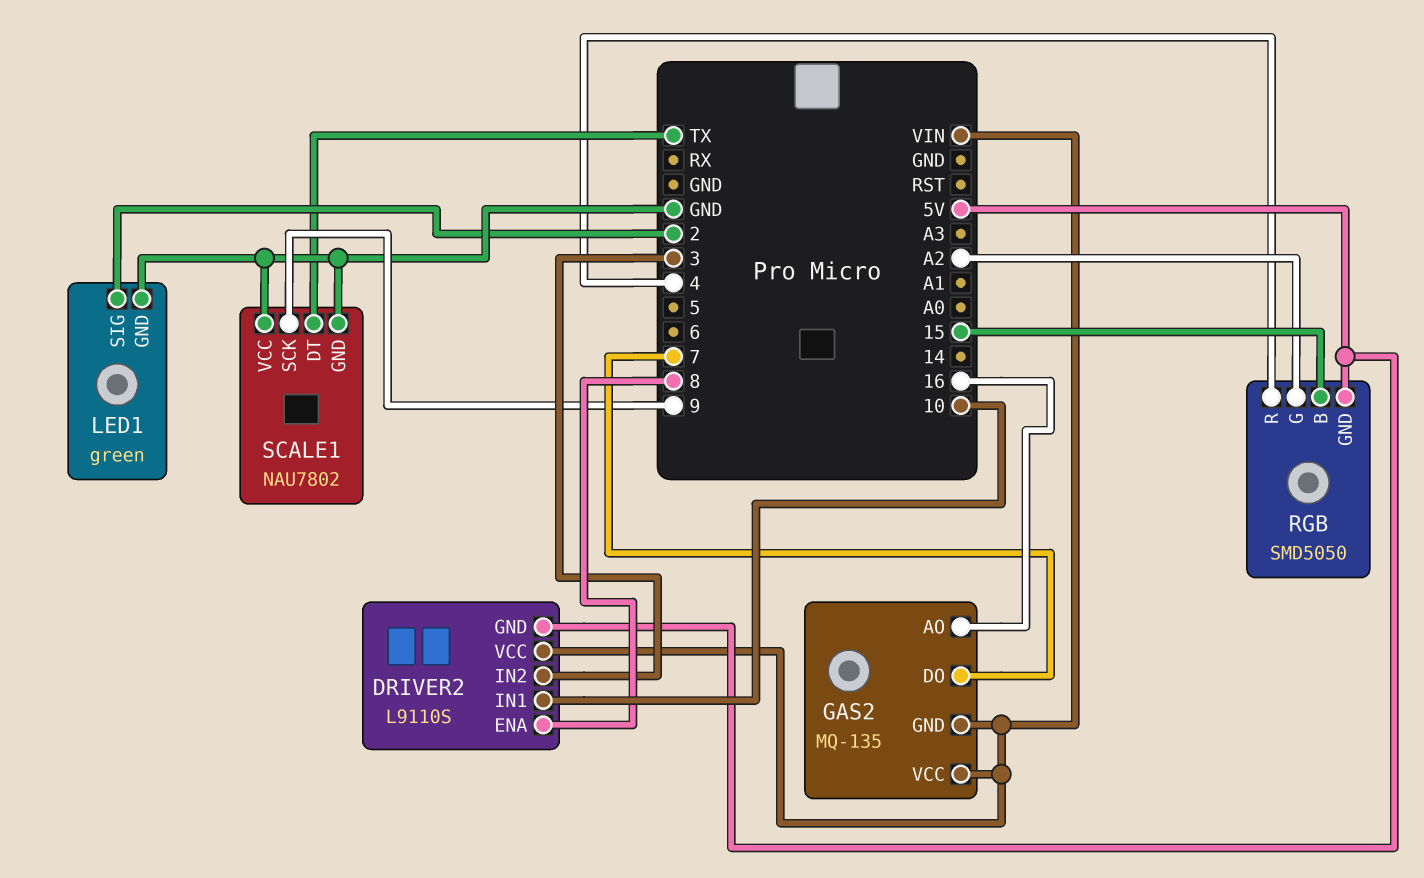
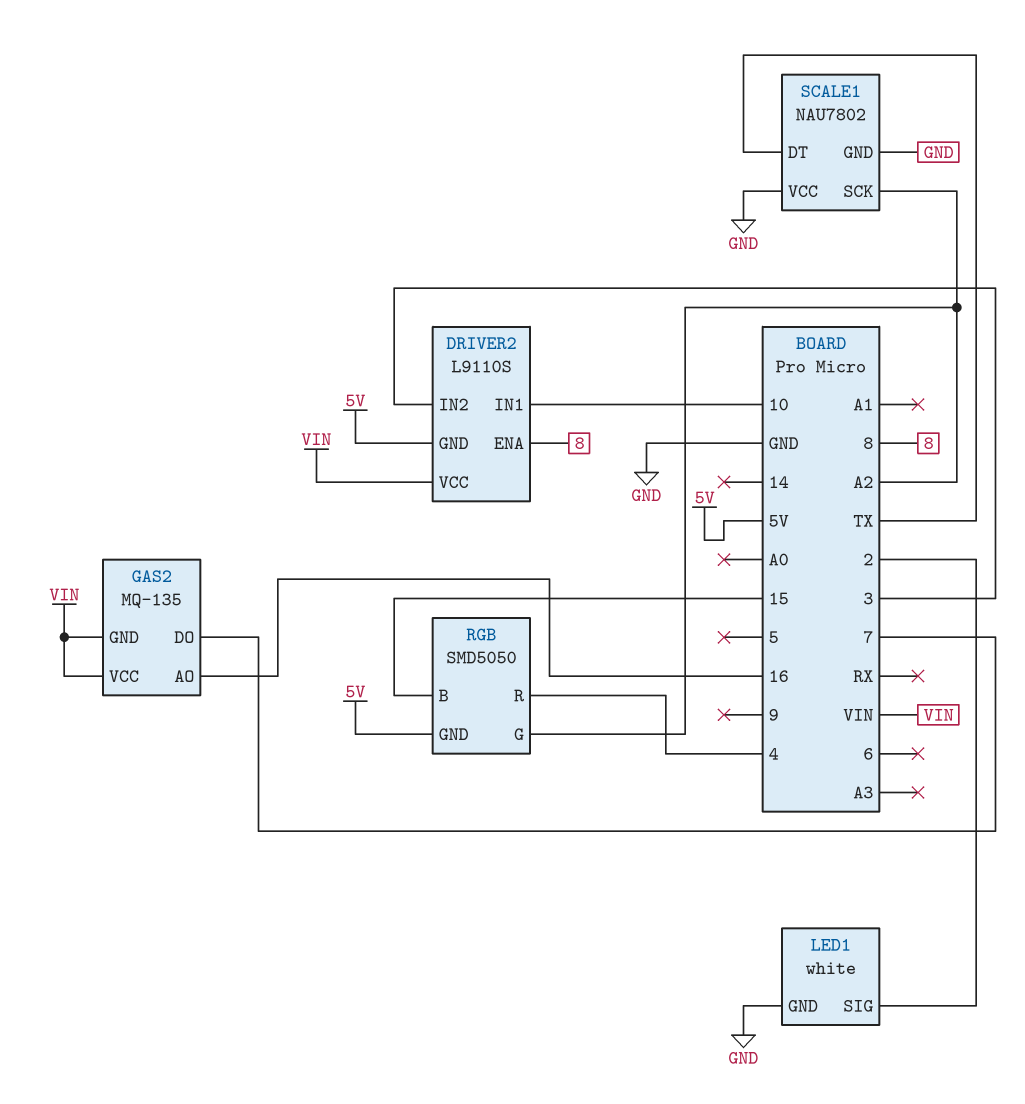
LED1: green -> white
SCALE1 pin SCK: 9 -> A2

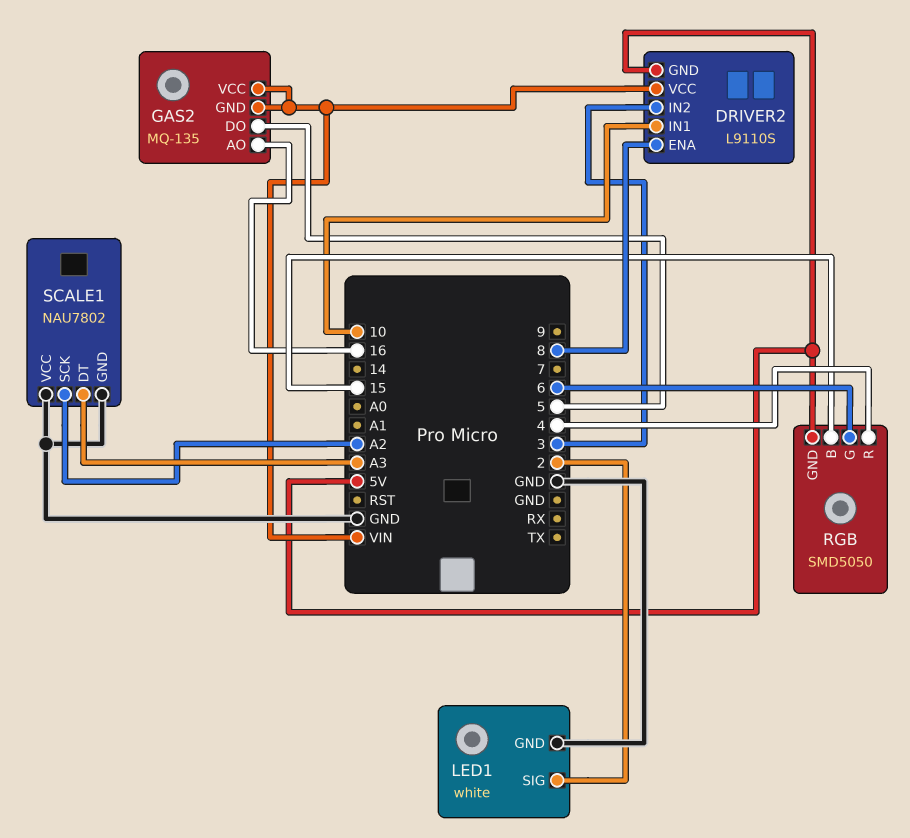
GAS2 pin DO: 7 -> 5
RGB pin G: A2 -> 6
SCALE1 pin DT: TX -> A3

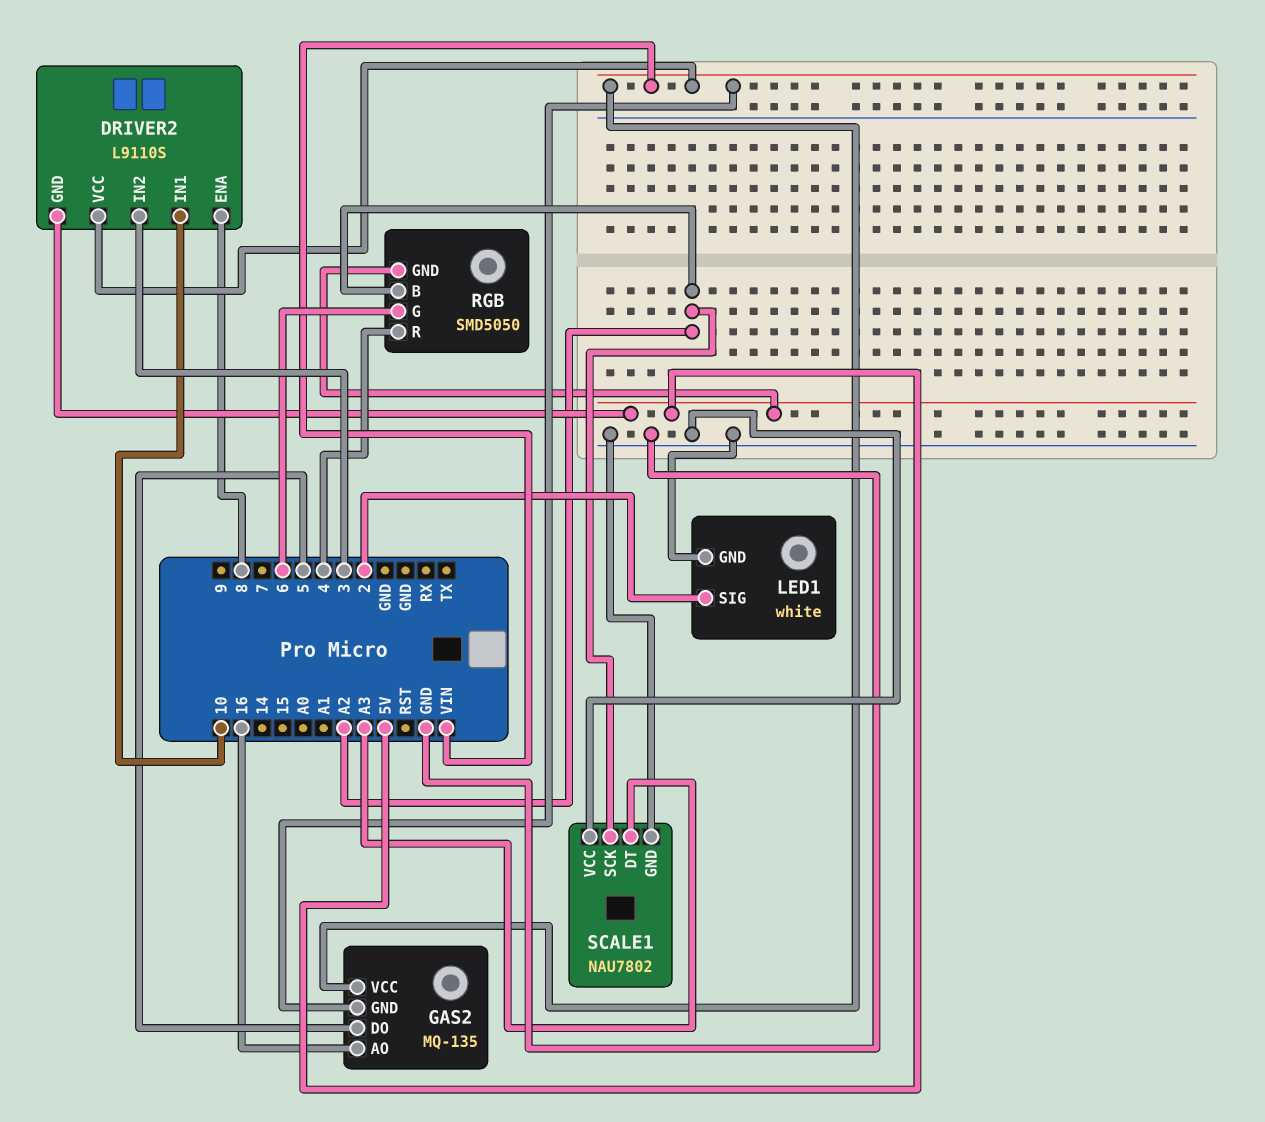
RGB pin B: 15 -> A2

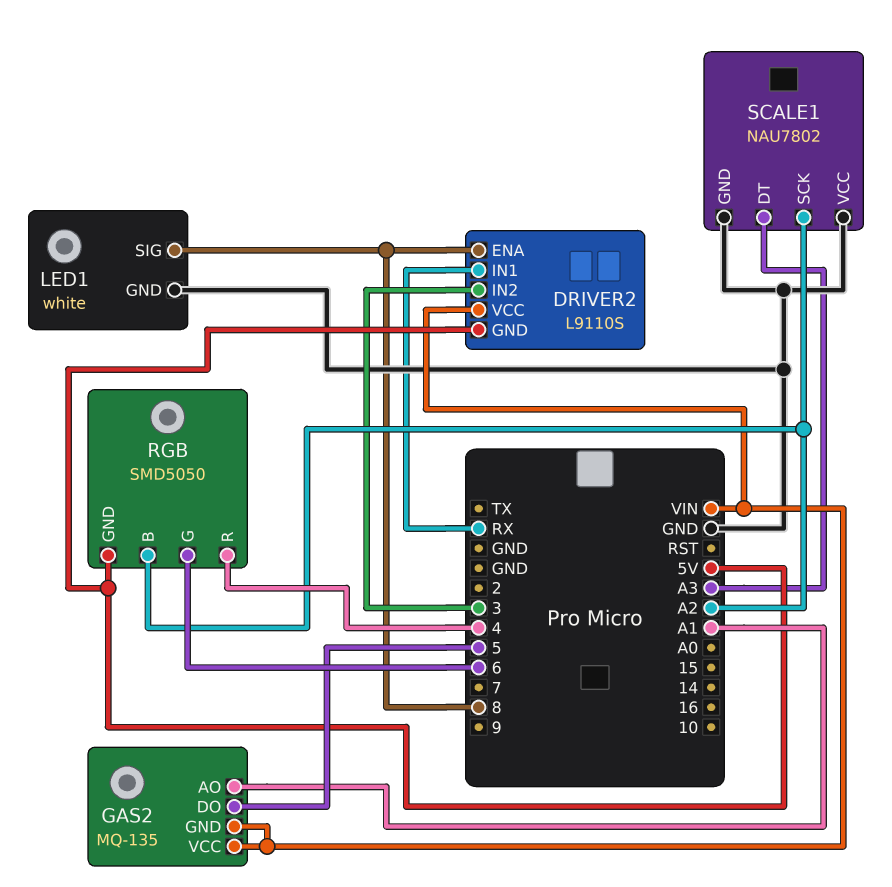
DRIVER2 pin IN1: 10 -> RX
GAS2 pin AO: 16 -> A1
LED1 pin SIG: 2 -> 8

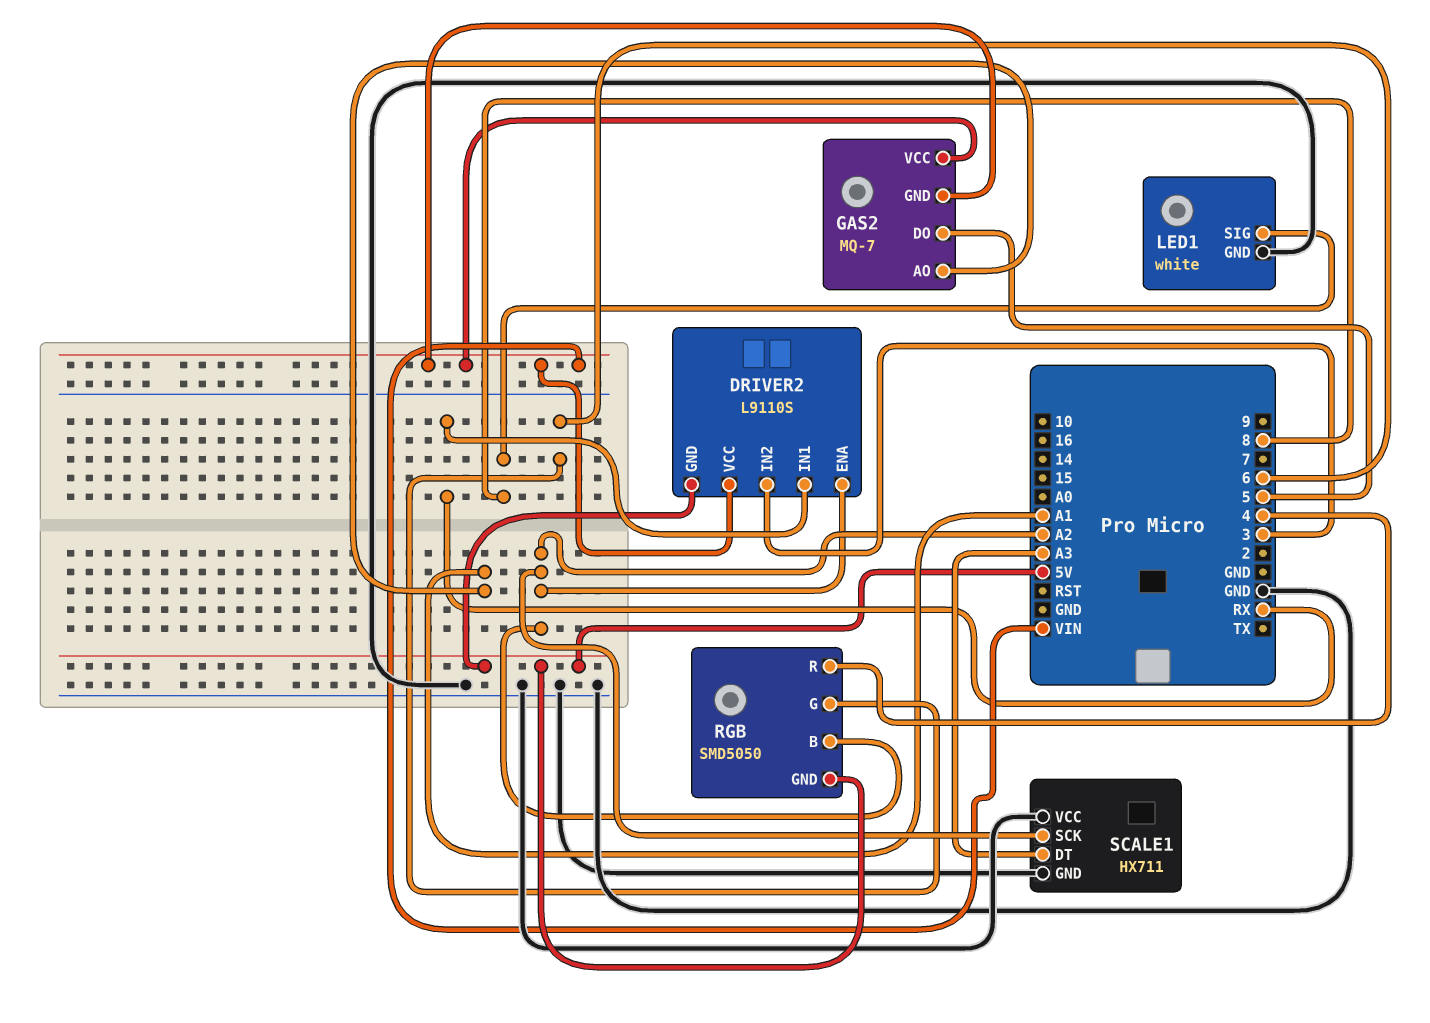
DRIVER2 pin ENA: 8 -> A2
GAS2: MQ-135 -> MQ-7
SCALE1: NAU7802 -> HX711

